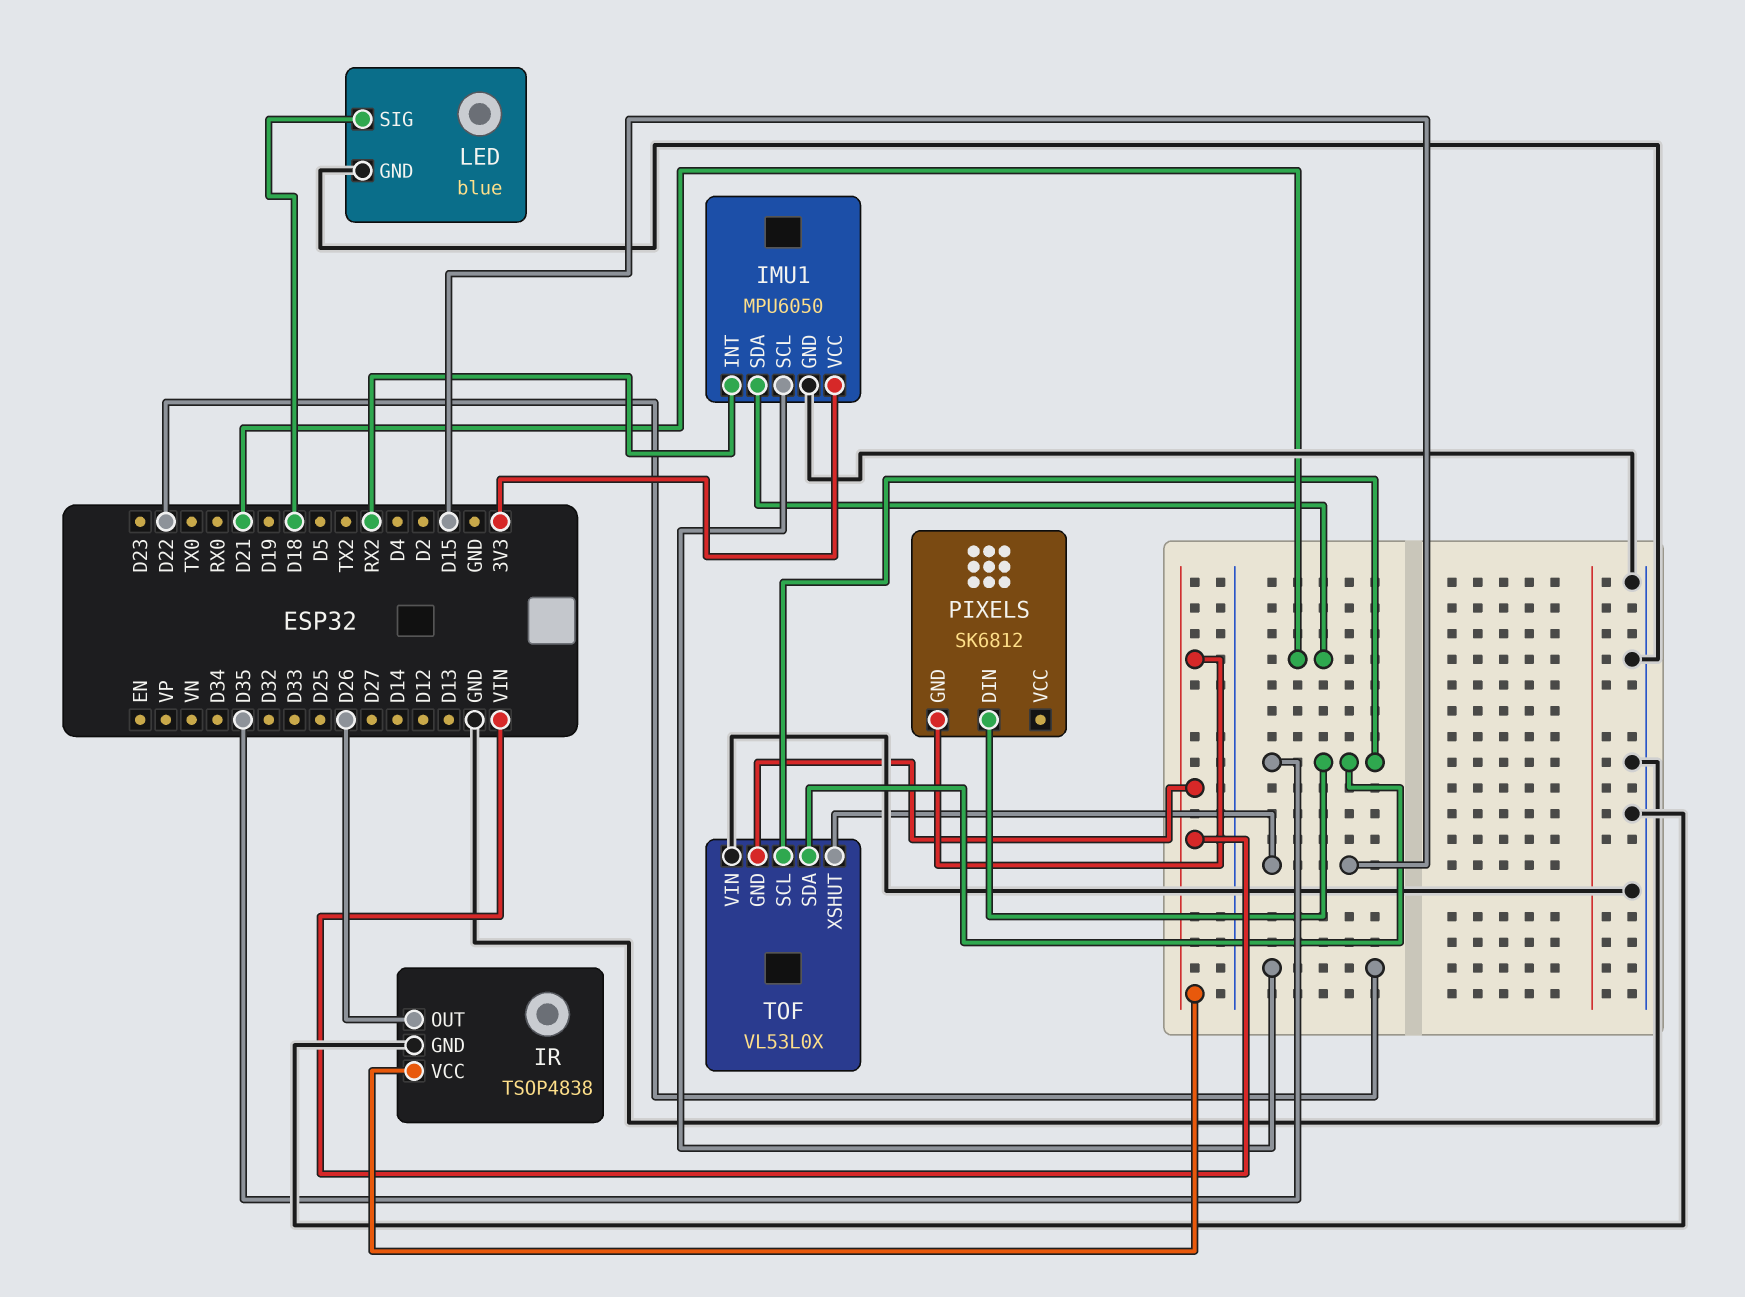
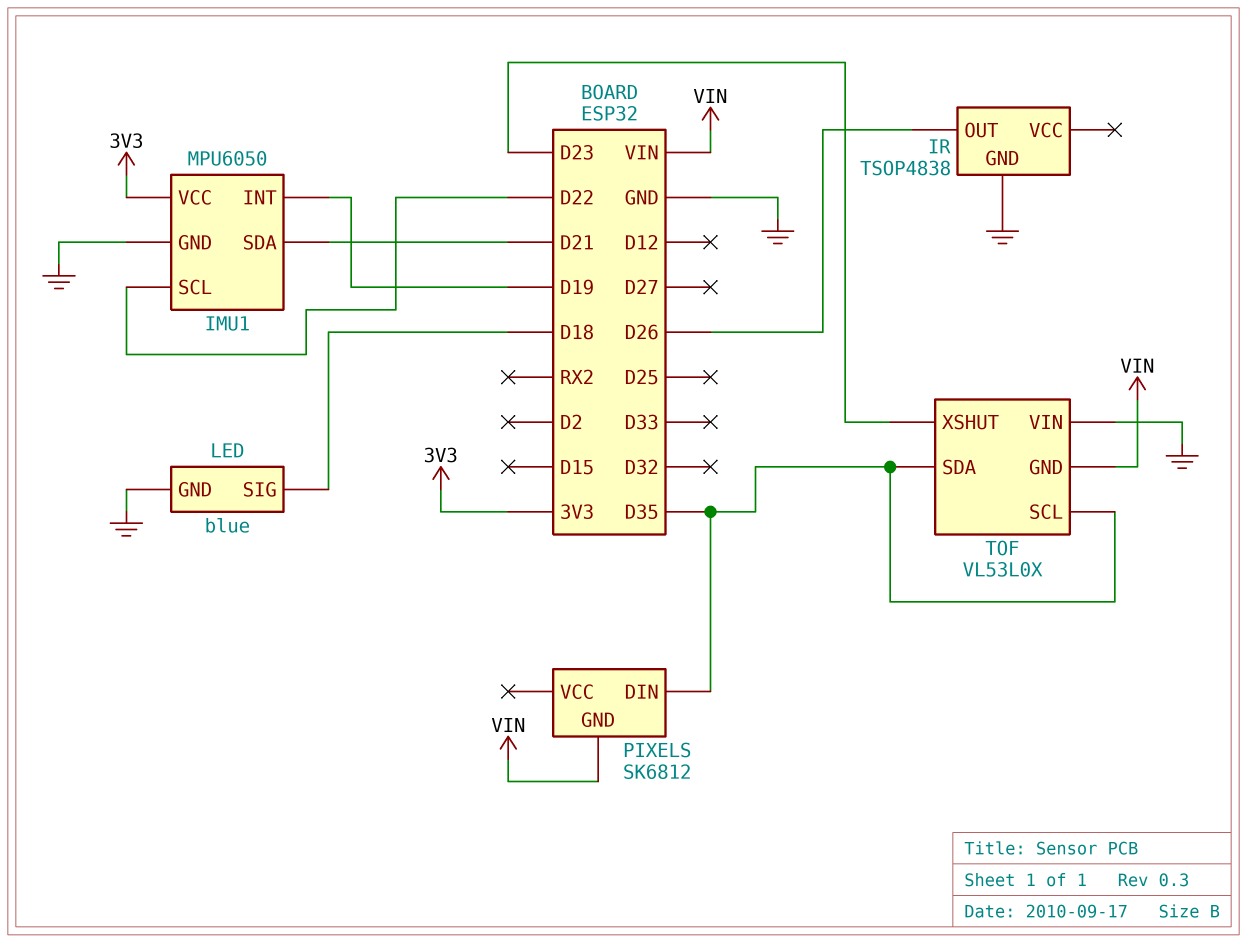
IMU1 pin INT: RX2 -> D19
IR pin VCC: VIN -> none
TOF pin XSHUT: D15 -> D23

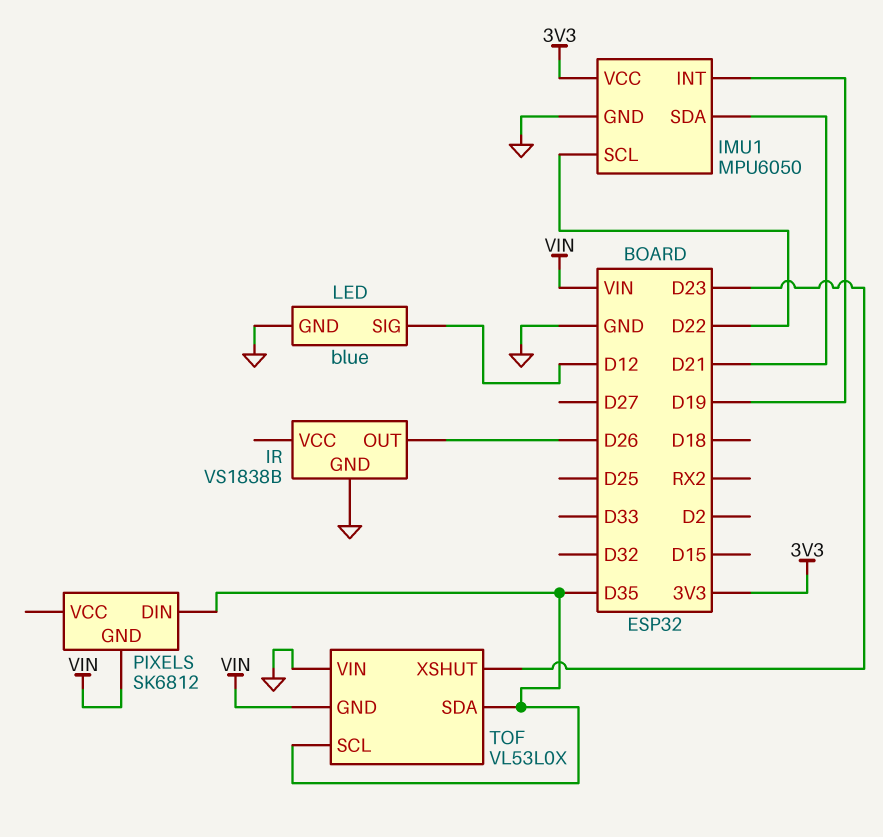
IR: TSOP4838 -> VS1838B
LED pin SIG: D18 -> D12

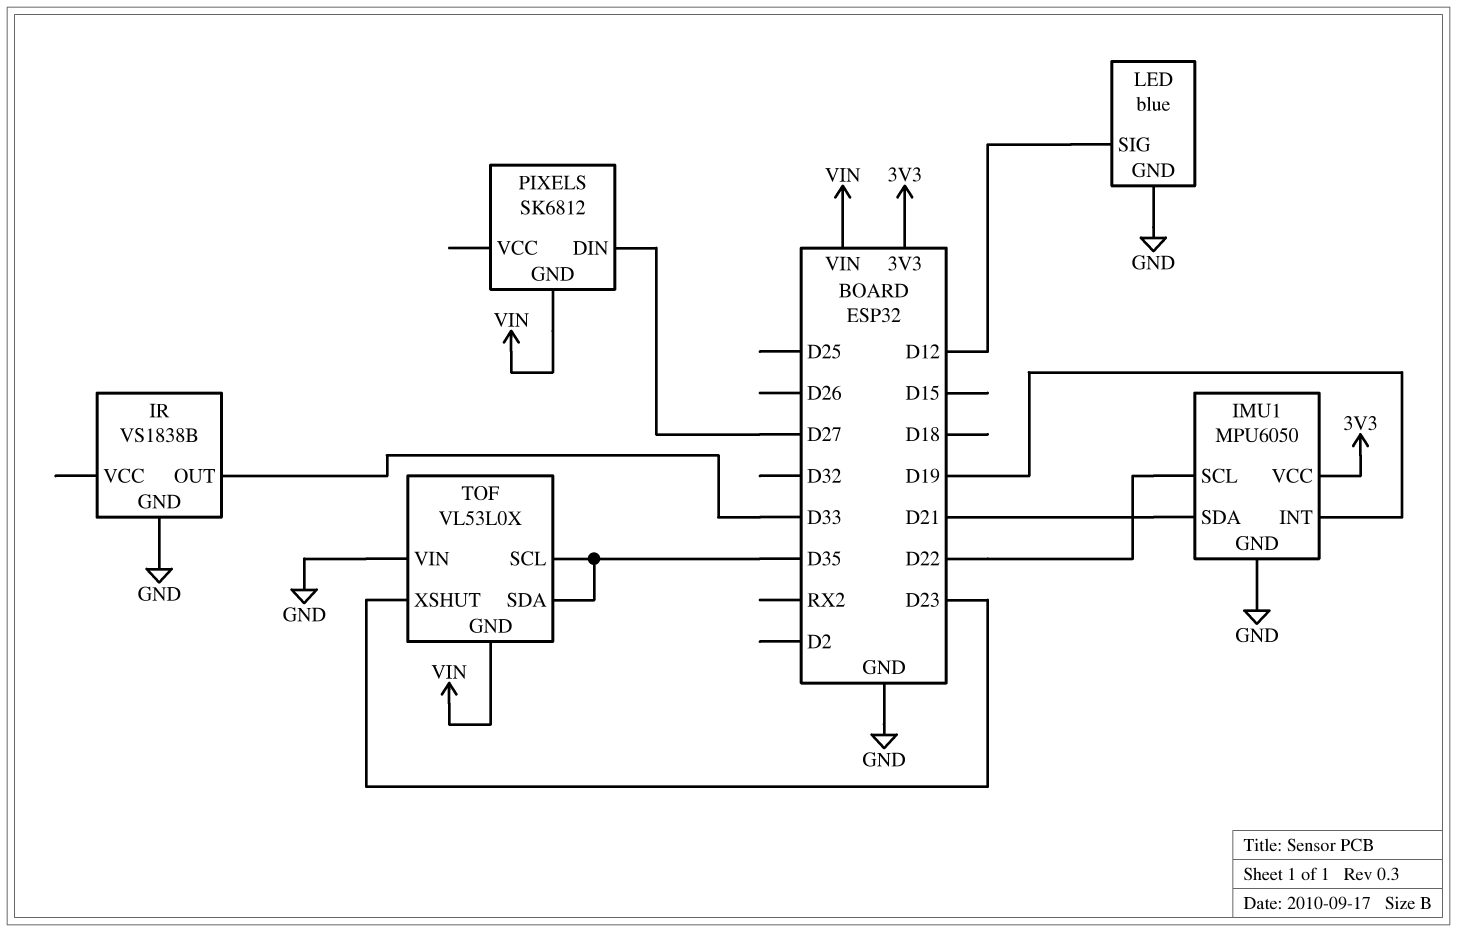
IR pin OUT: D26 -> D33
PIXELS pin DIN: D35 -> D27

